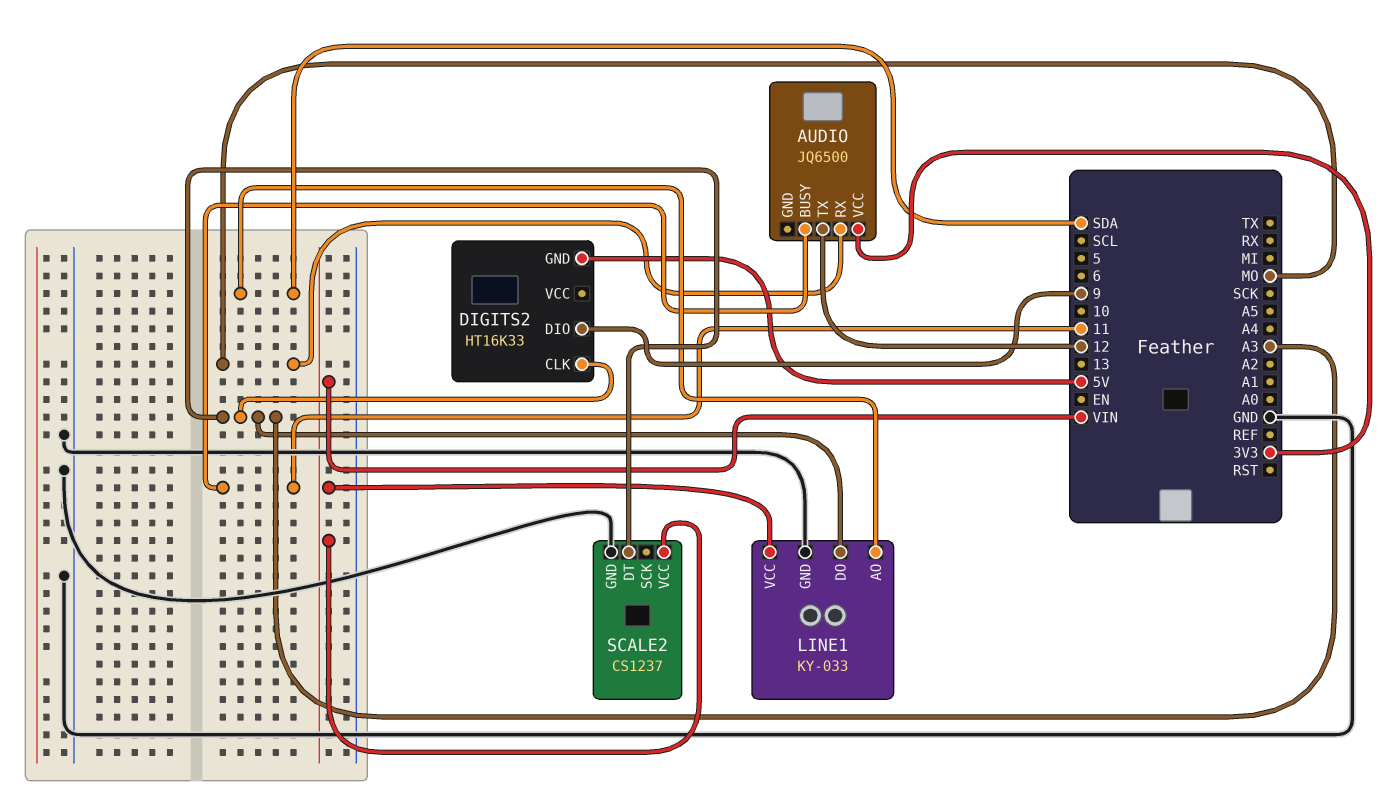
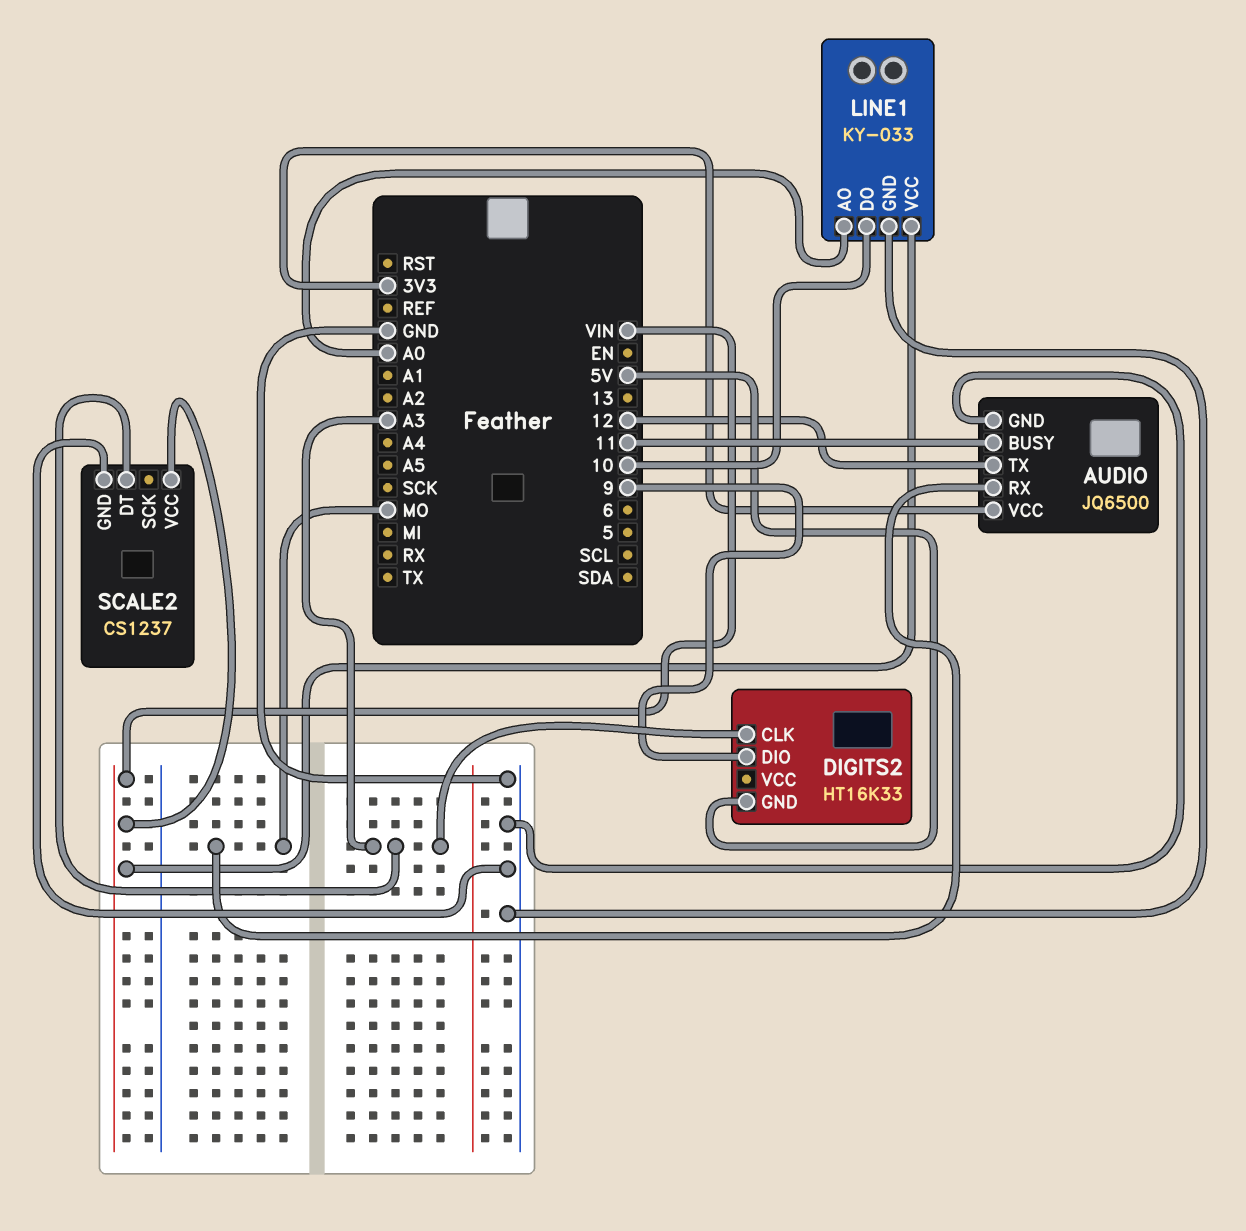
AUDIO pin GND: none -> GND
LINE1 pin AO: SDA -> A0
LINE1 pin DO: A3 -> 10

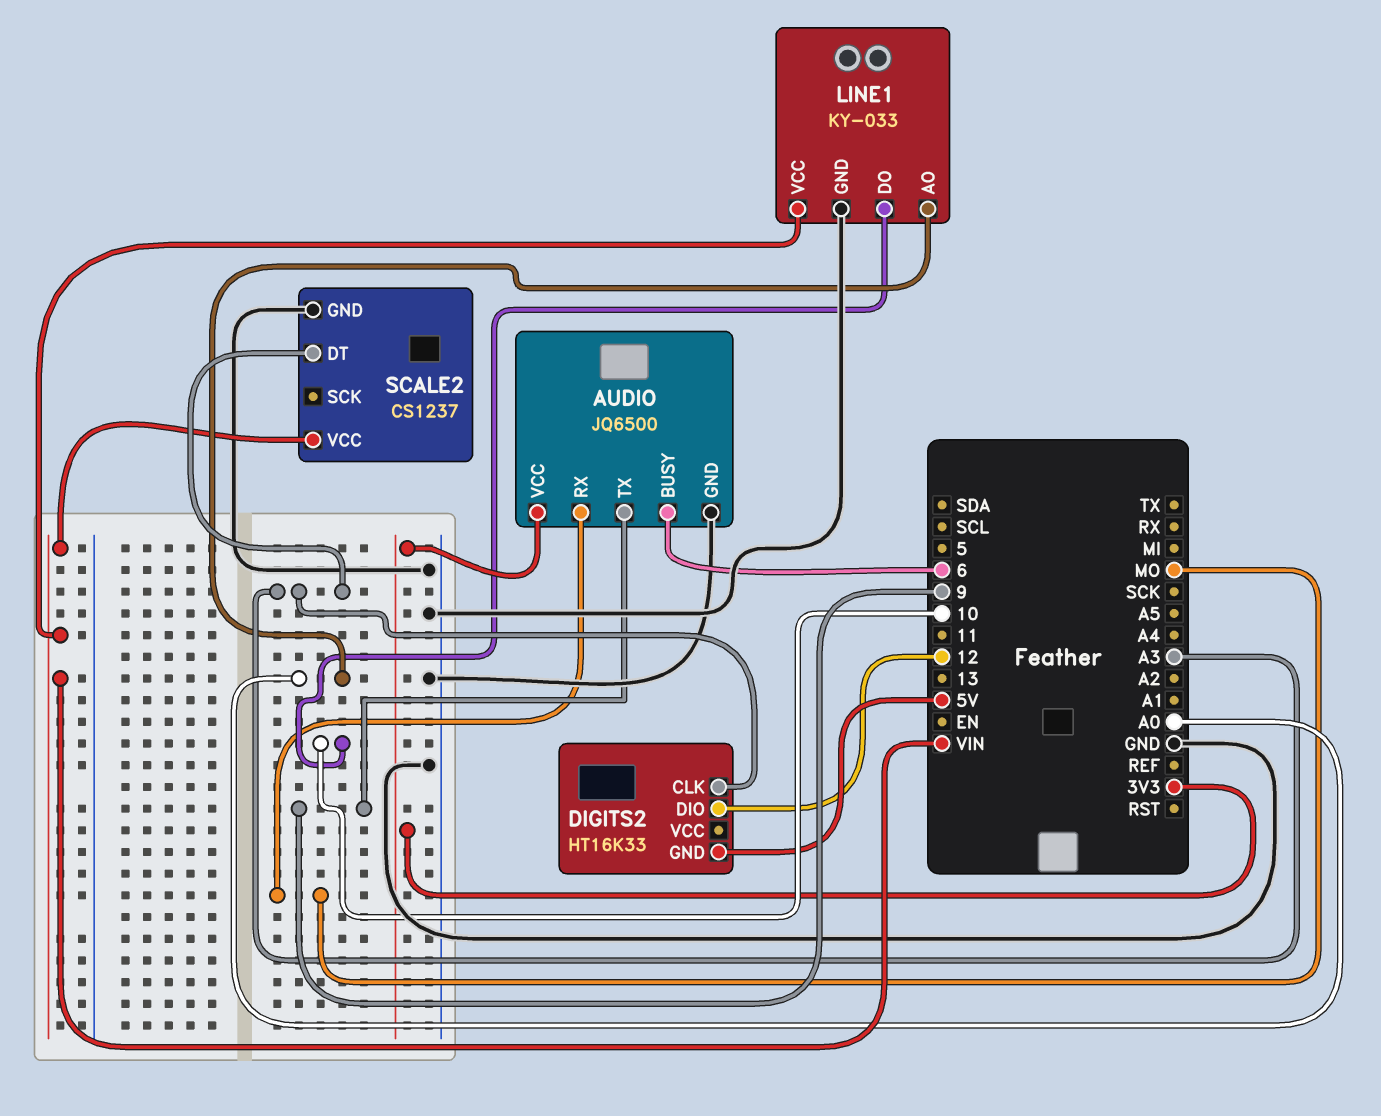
AUDIO pin BUSY: 11 -> 6
AUDIO pin TX: 12 -> 9
DIGITS2 pin DIO: 9 -> 12

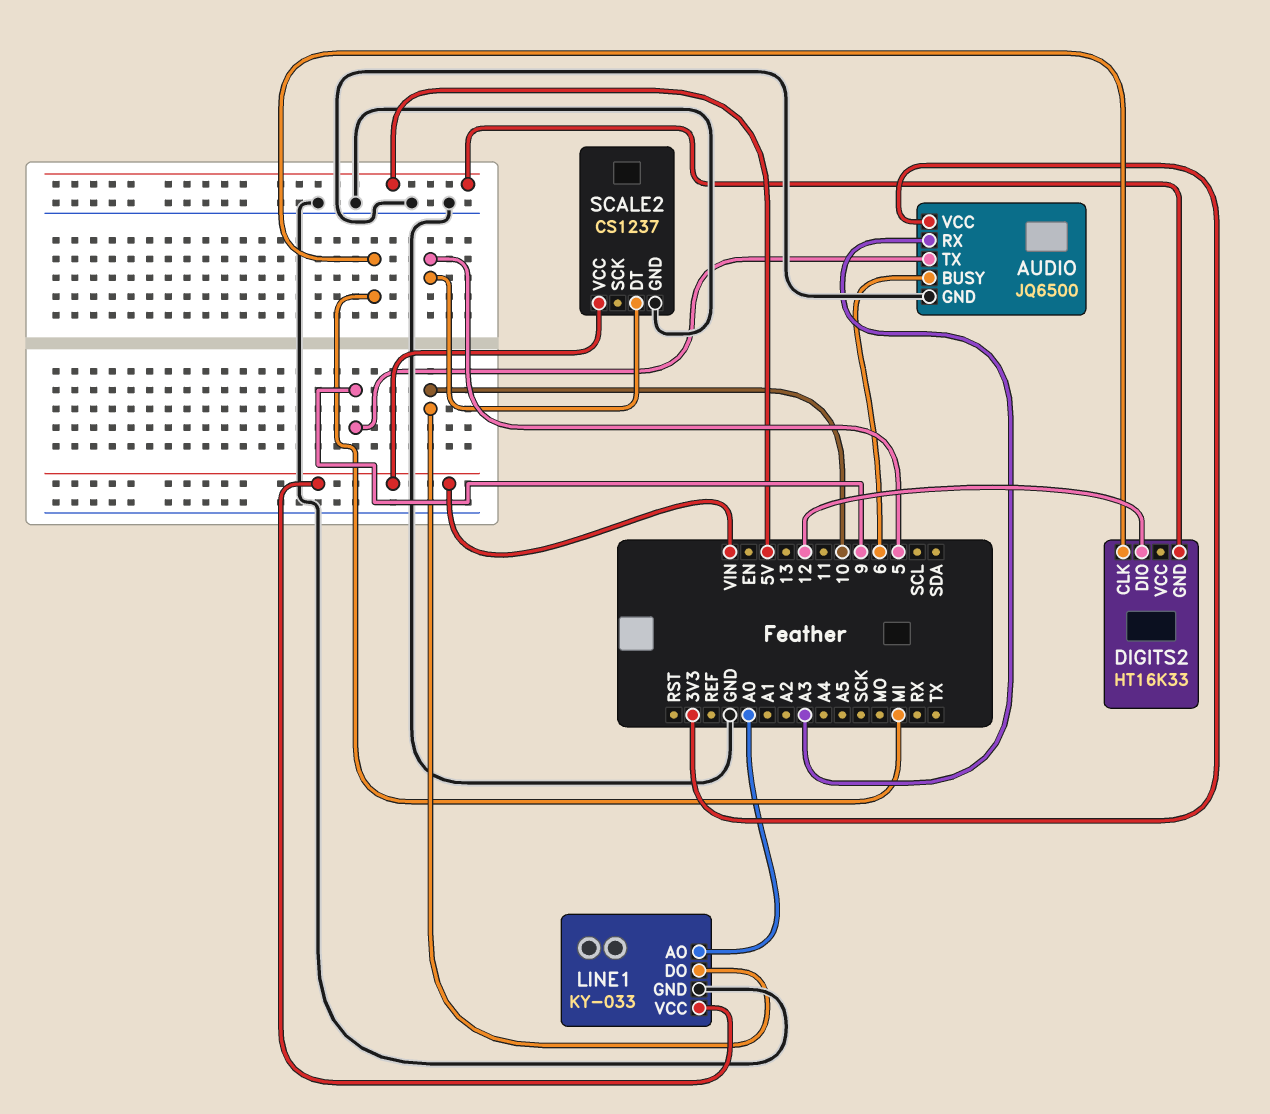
AUDIO pin RX: MO -> A3
DIGITS2 pin CLK: A3 -> MI
SCALE2 pin DT: A3 -> 5

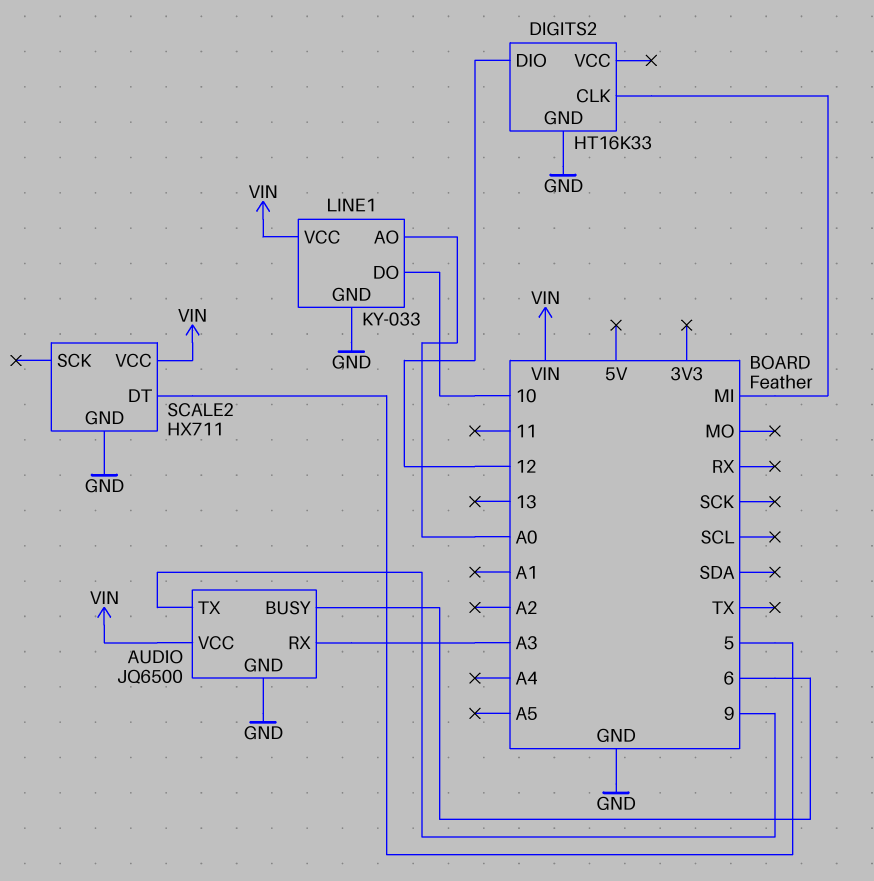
AUDIO pin VCC: 3V3 -> VIN
DIGITS2 pin GND: 5V -> GND
SCALE2: CS1237 -> HX711

